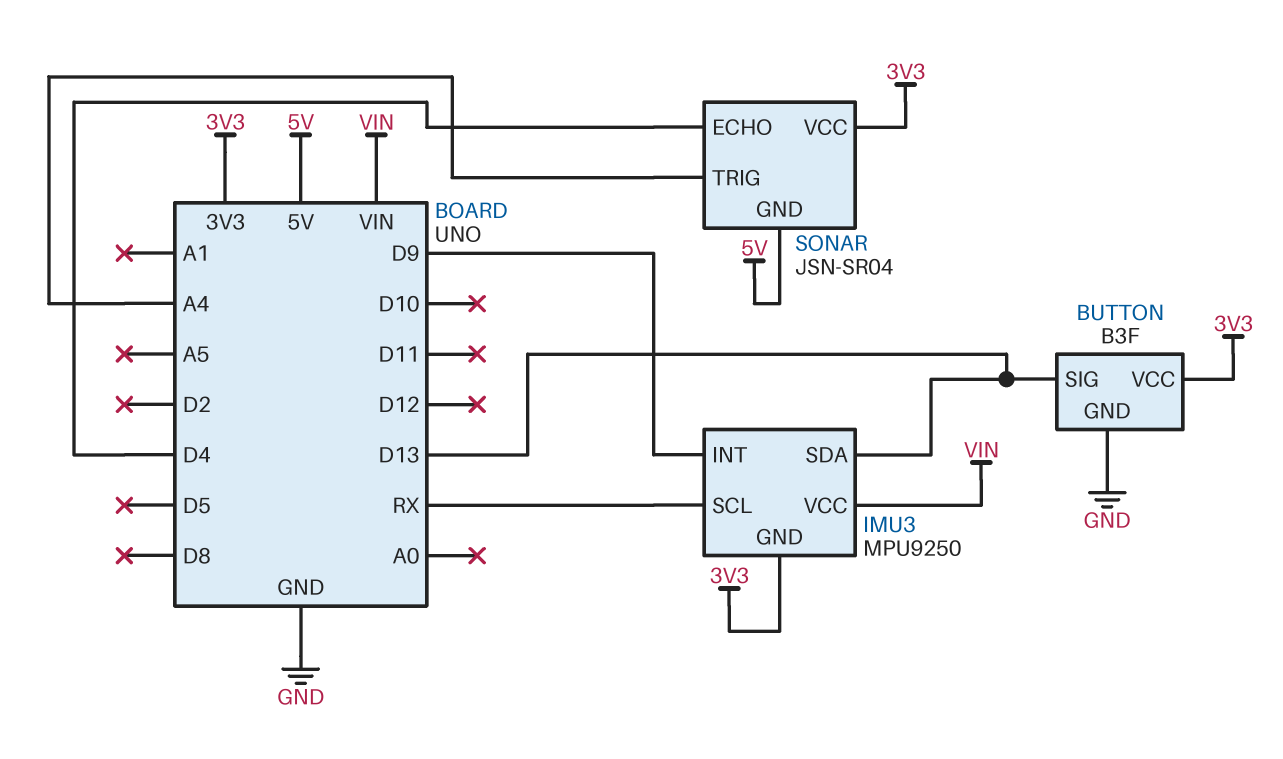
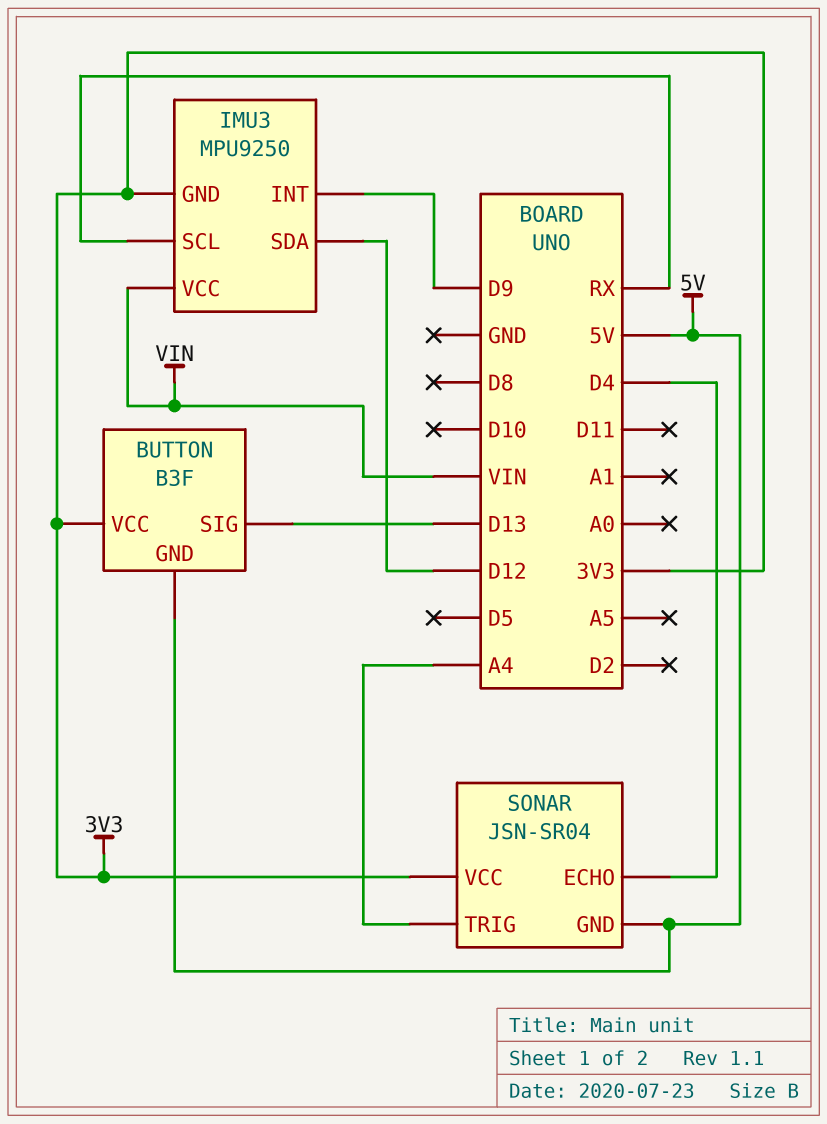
BUTTON pin GND: GND -> 5V
IMU3 pin SDA: D13 -> D12

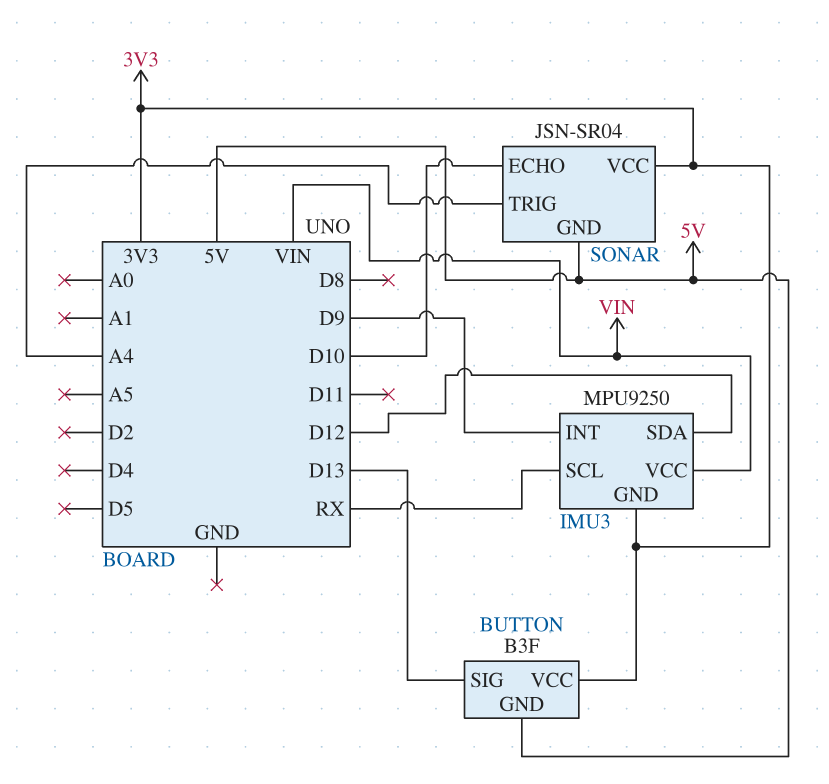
SONAR pin ECHO: D4 -> D10

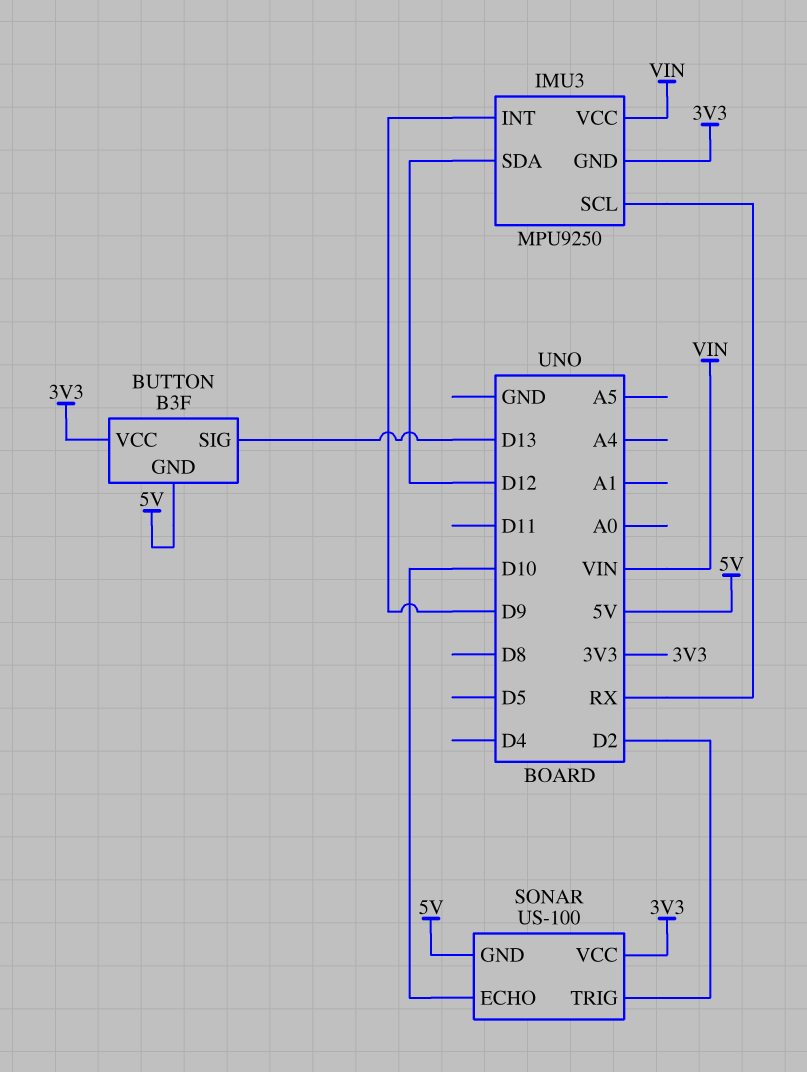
SONAR: JSN-SR04 -> US-100
SONAR pin TRIG: A4 -> D2

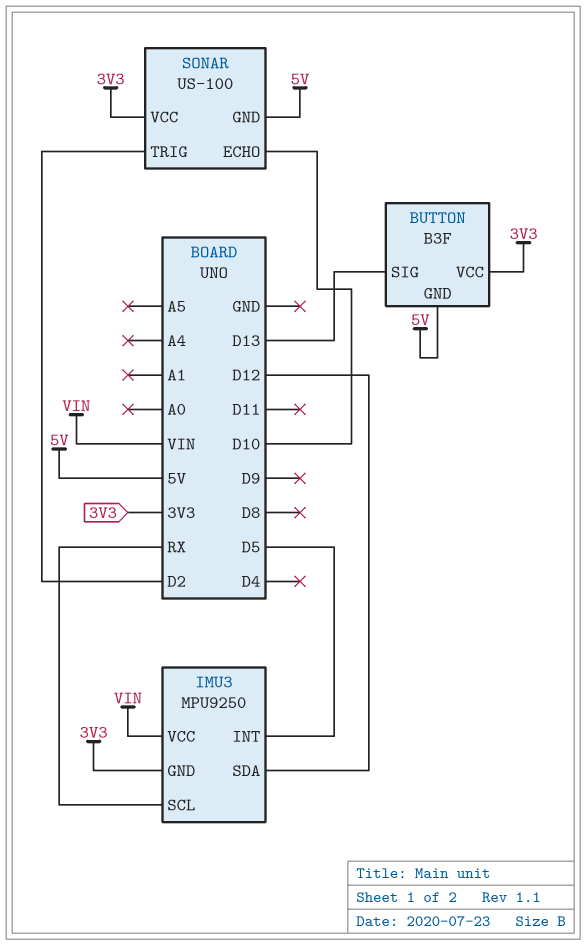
IMU3 pin INT: D9 -> D5

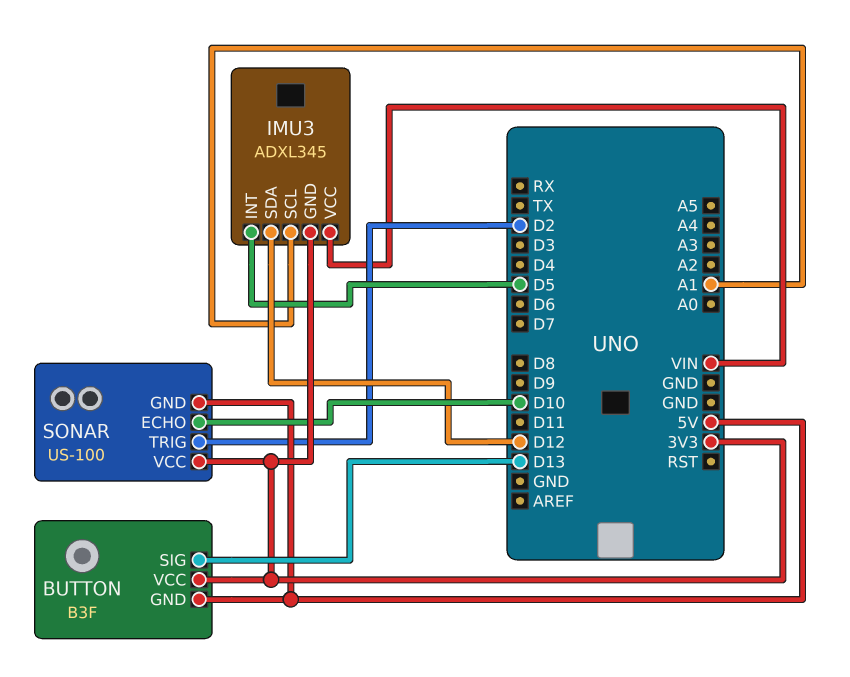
IMU3: MPU9250 -> ADXL345
IMU3 pin SCL: RX -> A1

